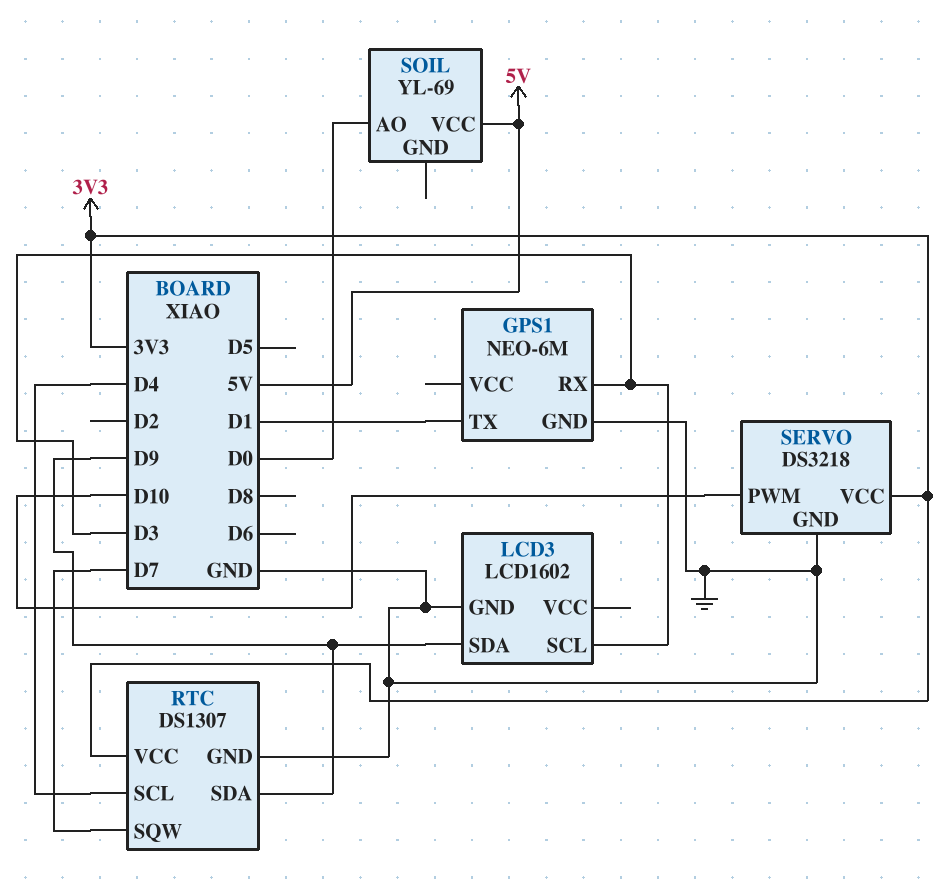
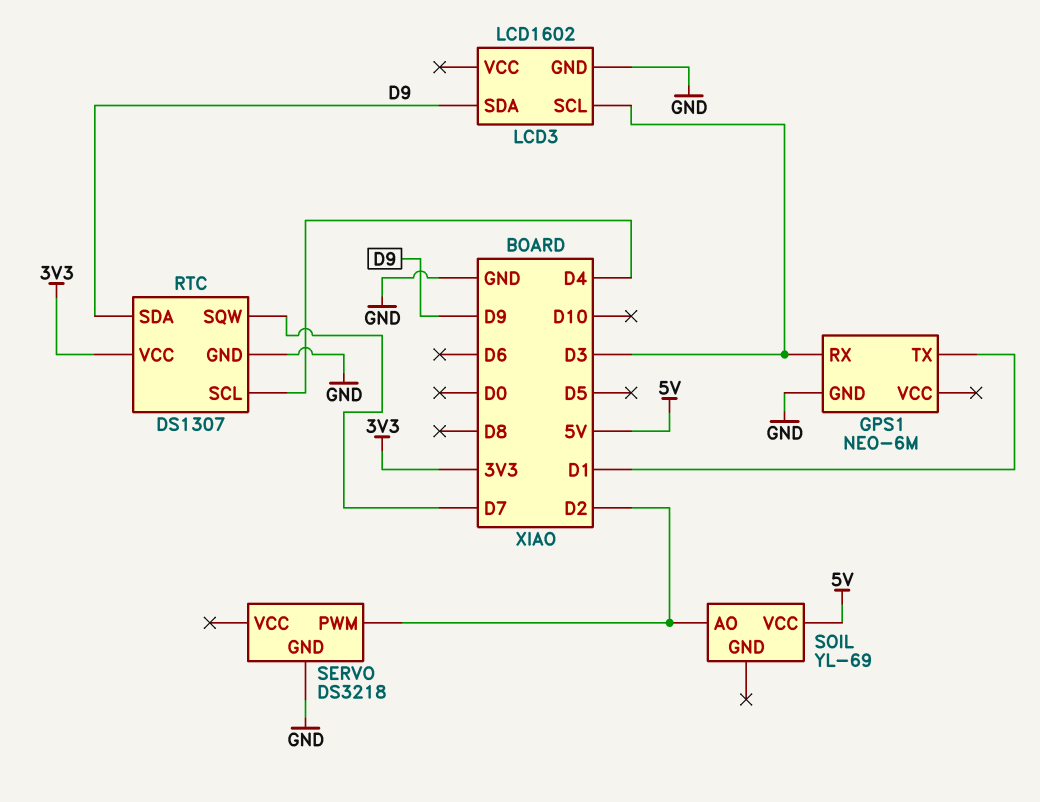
SERVO pin PWM: D10 -> D2
SERVO pin VCC: 3V3 -> none
SOIL pin AO: D0 -> D2

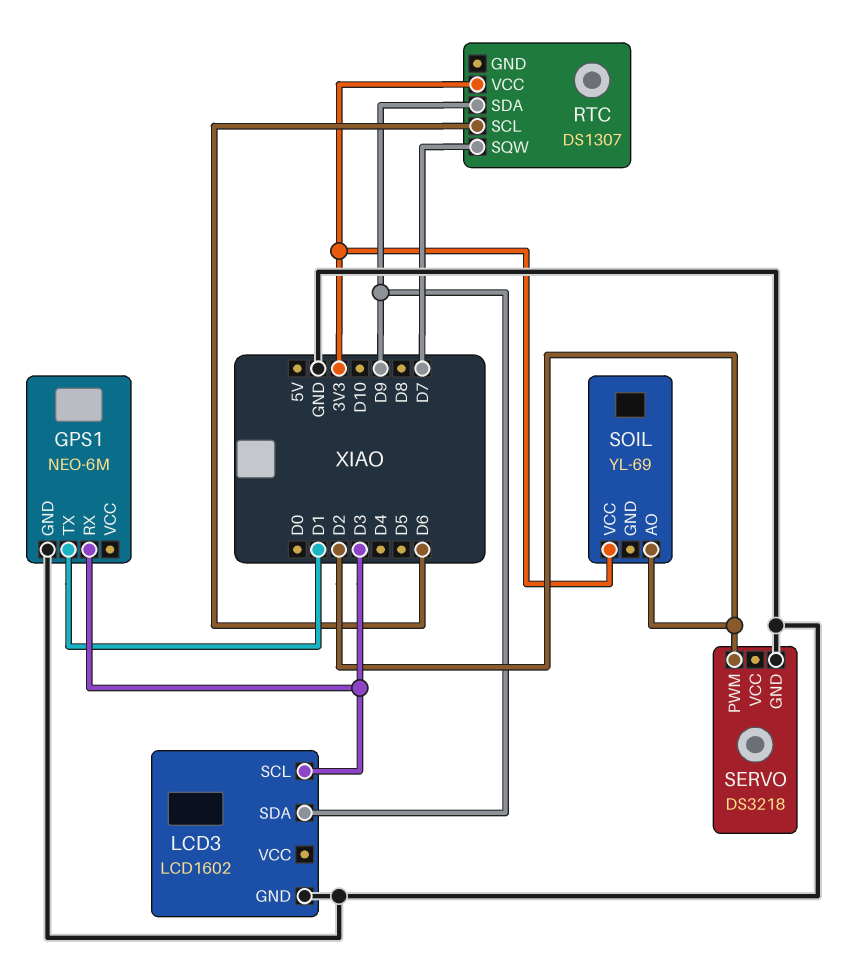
RTC pin GND: GND -> none
RTC pin SCL: D4 -> D6
SOIL pin VCC: 5V -> 3V3

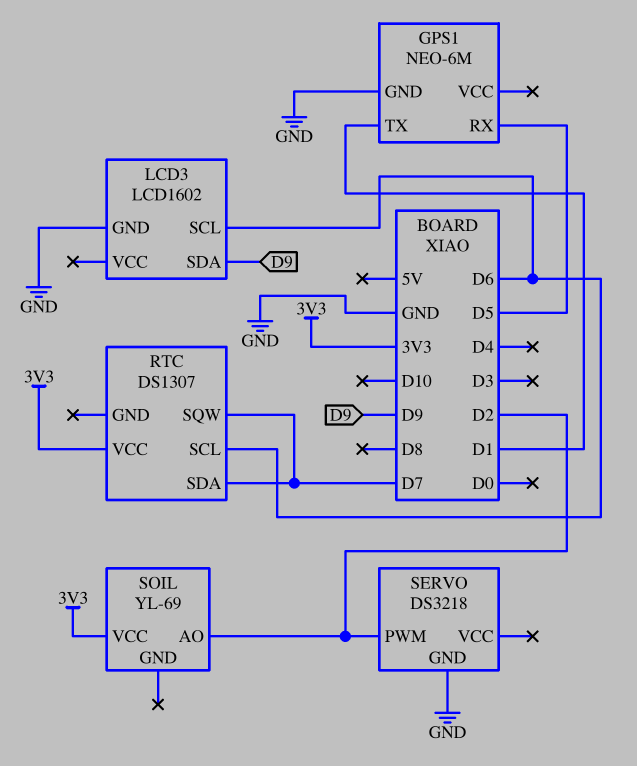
GPS1 pin RX: D3 -> D5
LCD3 pin SCL: D3 -> D6
RTC pin SDA: D9 -> D7

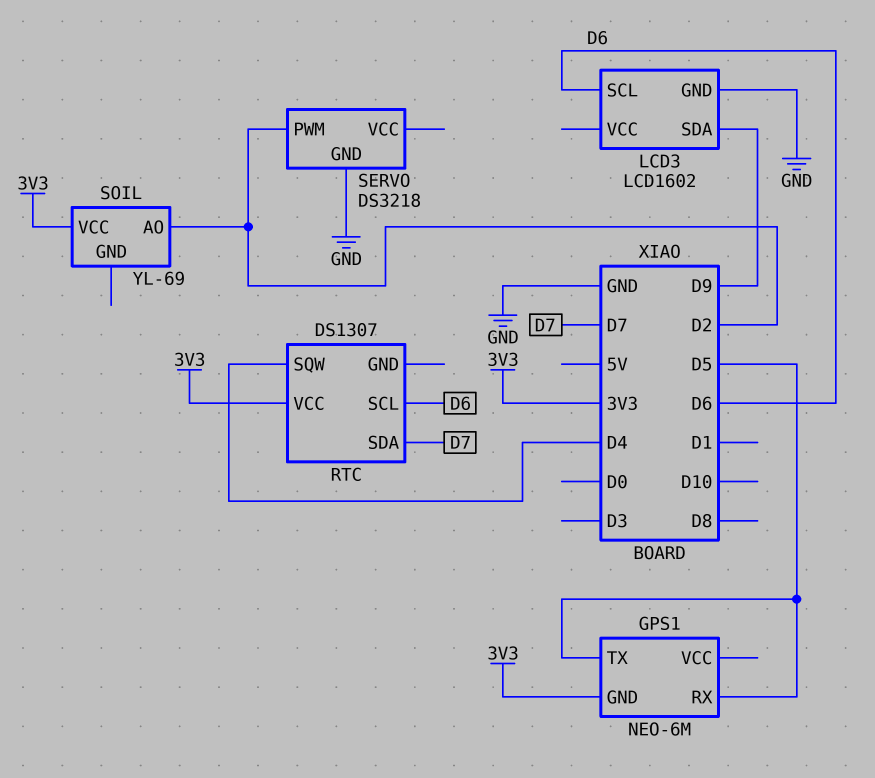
GPS1 pin GND: GND -> 3V3
GPS1 pin TX: D1 -> D5
RTC pin SQW: D7 -> D4

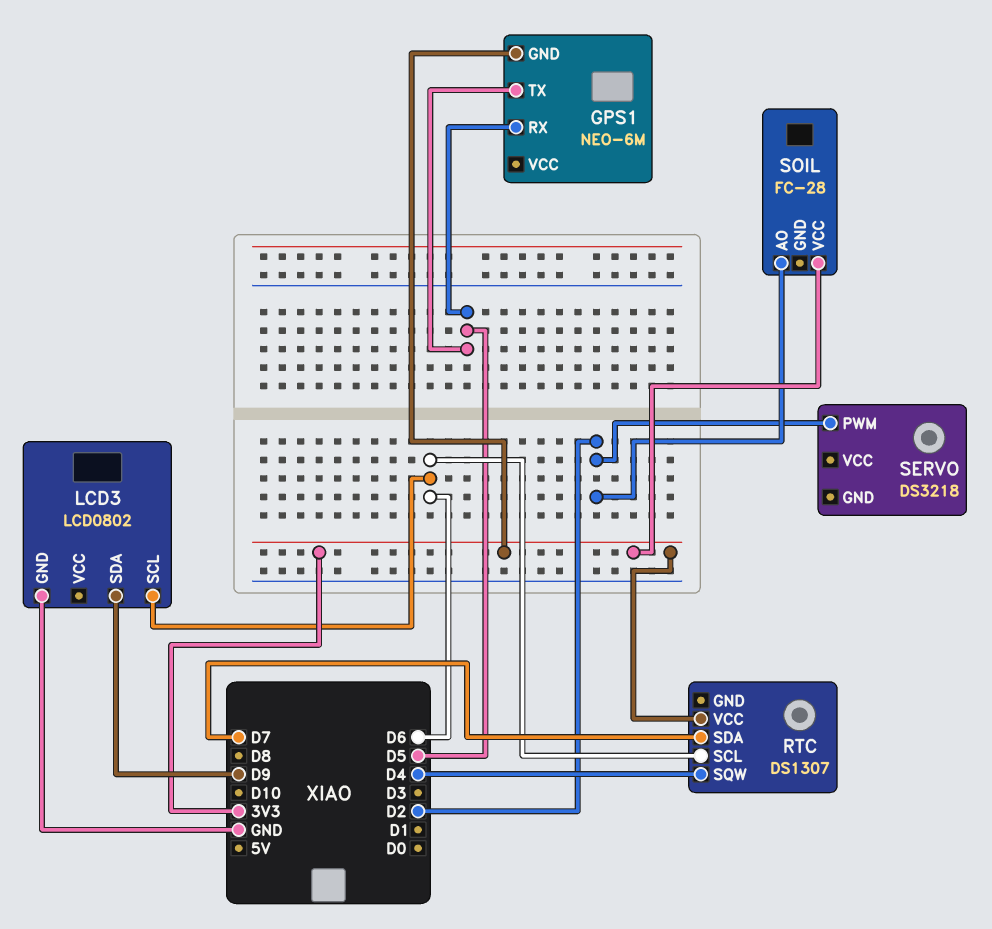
LCD3: LCD1602 -> LCD0802
SERVO pin GND: GND -> none
SOIL: YL-69 -> FC-28

